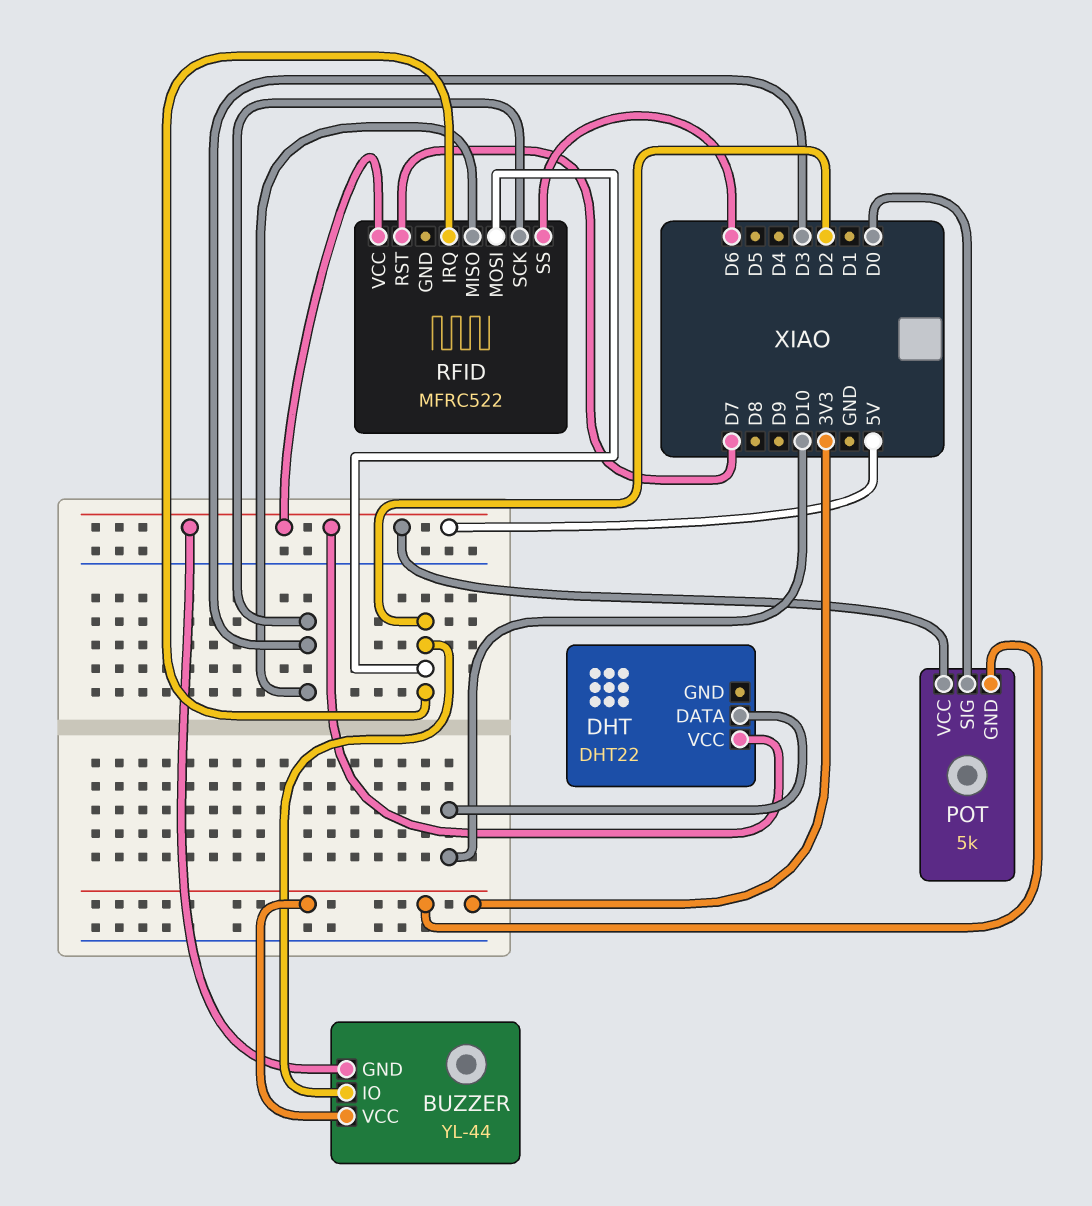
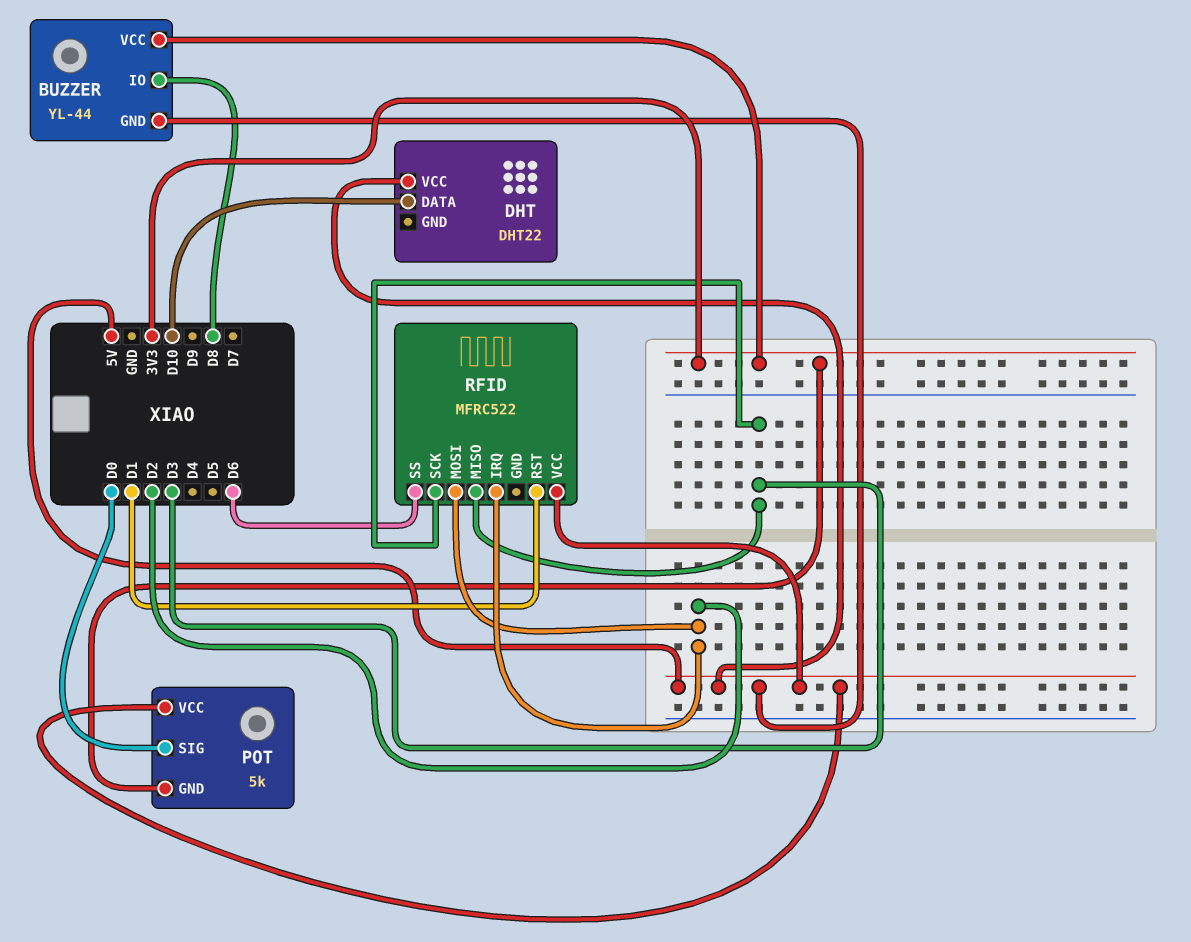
BUZZER pin IO: D2 -> D8
RFID pin RST: D7 -> D1

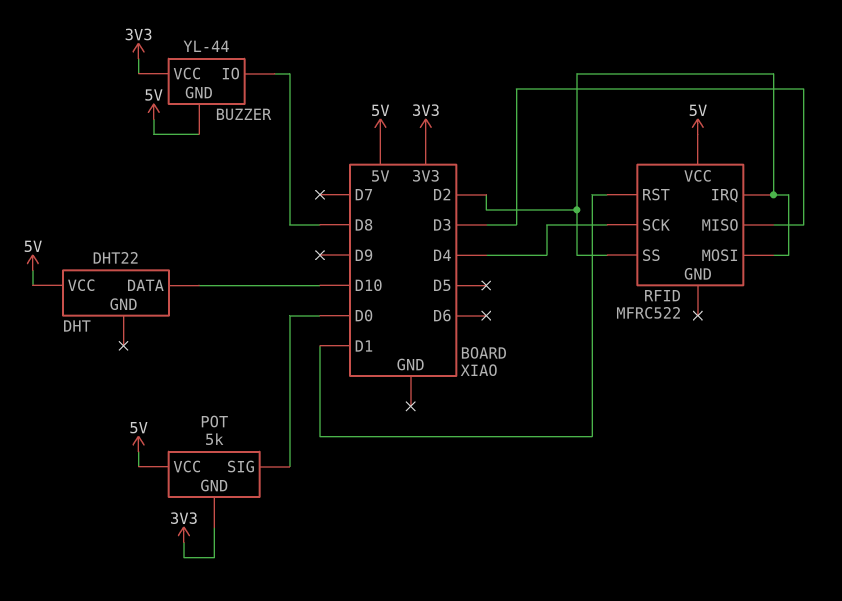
RFID pin SCK: D3 -> D4
RFID pin SS: D6 -> D2

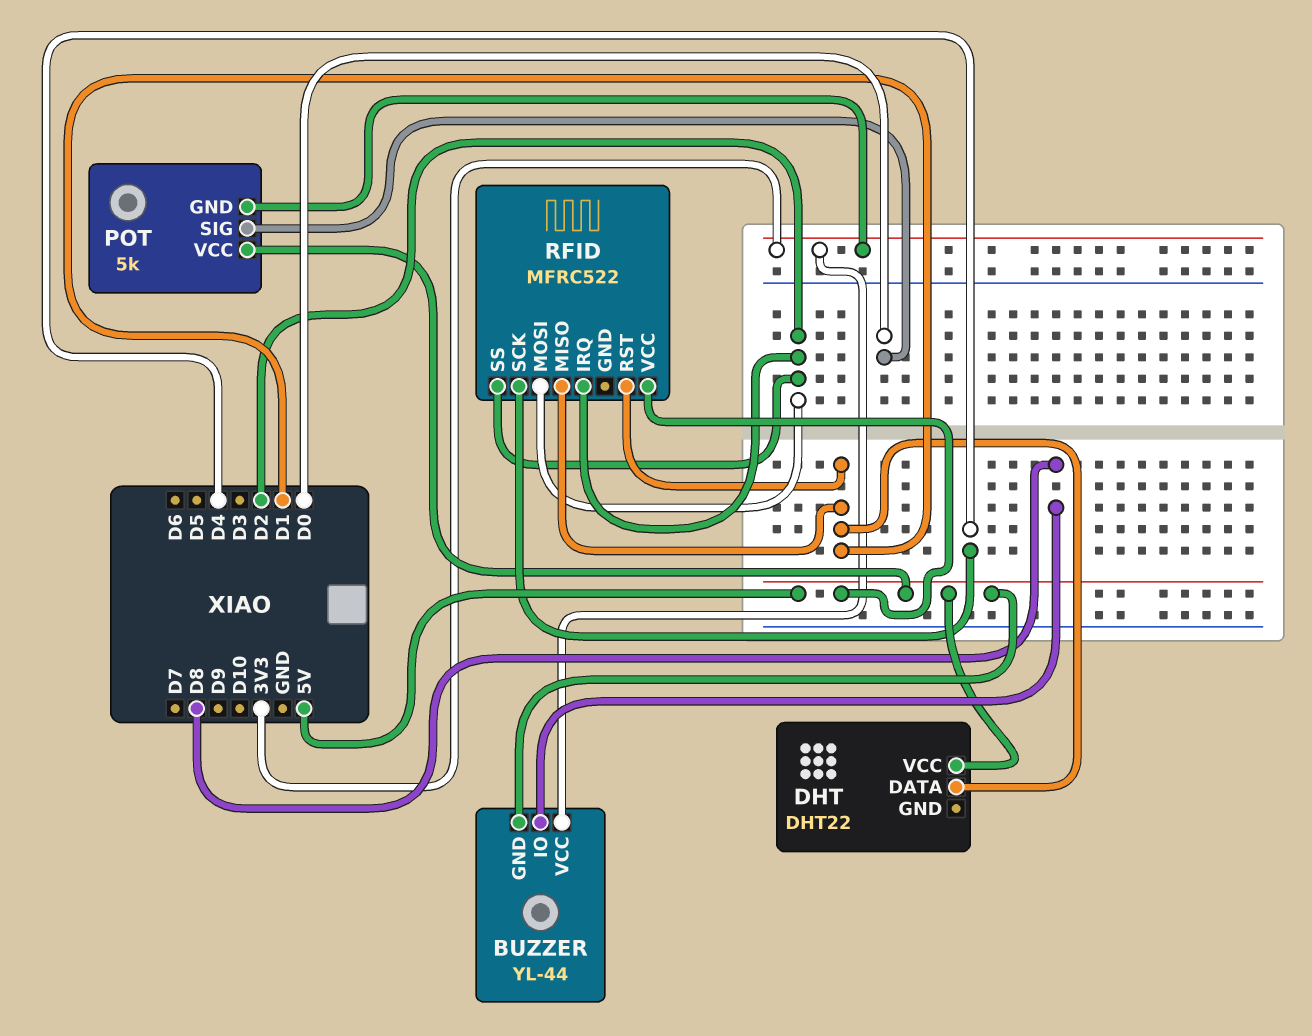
DHT pin DATA: D10 -> D1
RFID pin MISO: D3 -> D1

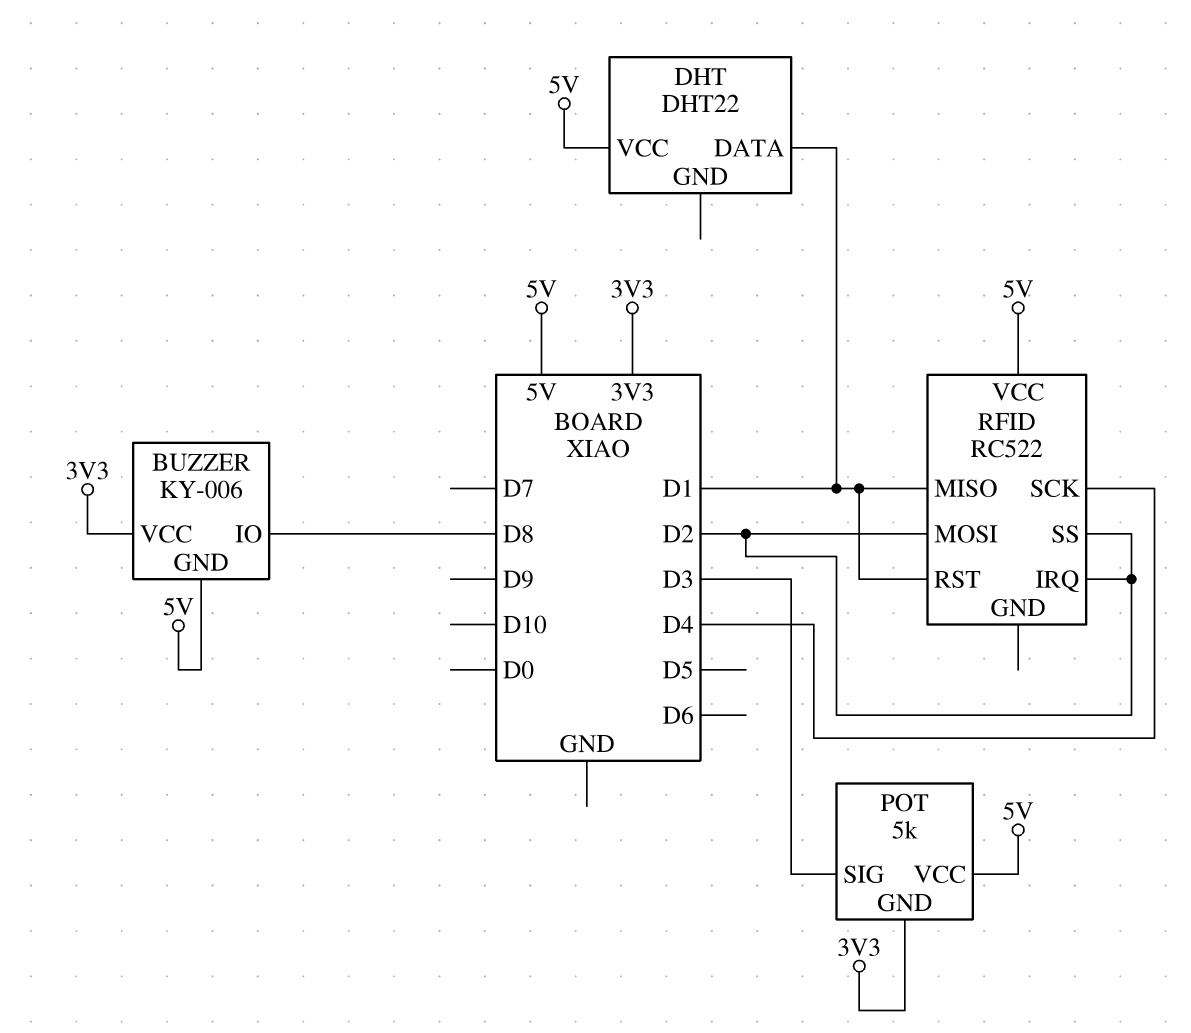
BUZZER: YL-44 -> KY-006
POT pin SIG: D0 -> D3
RFID: MFRC522 -> RC522

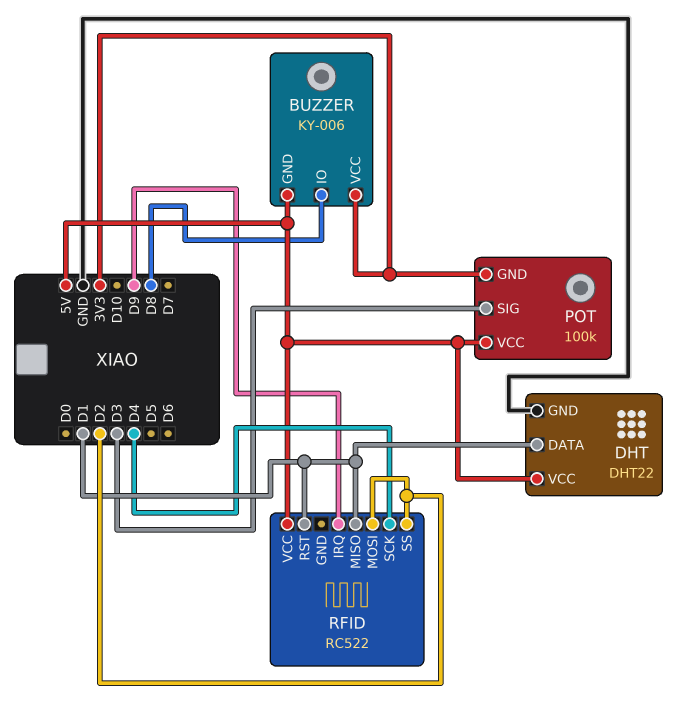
DHT pin GND: none -> GND
POT: 5k -> 100k
RFID pin IRQ: D2 -> D9

